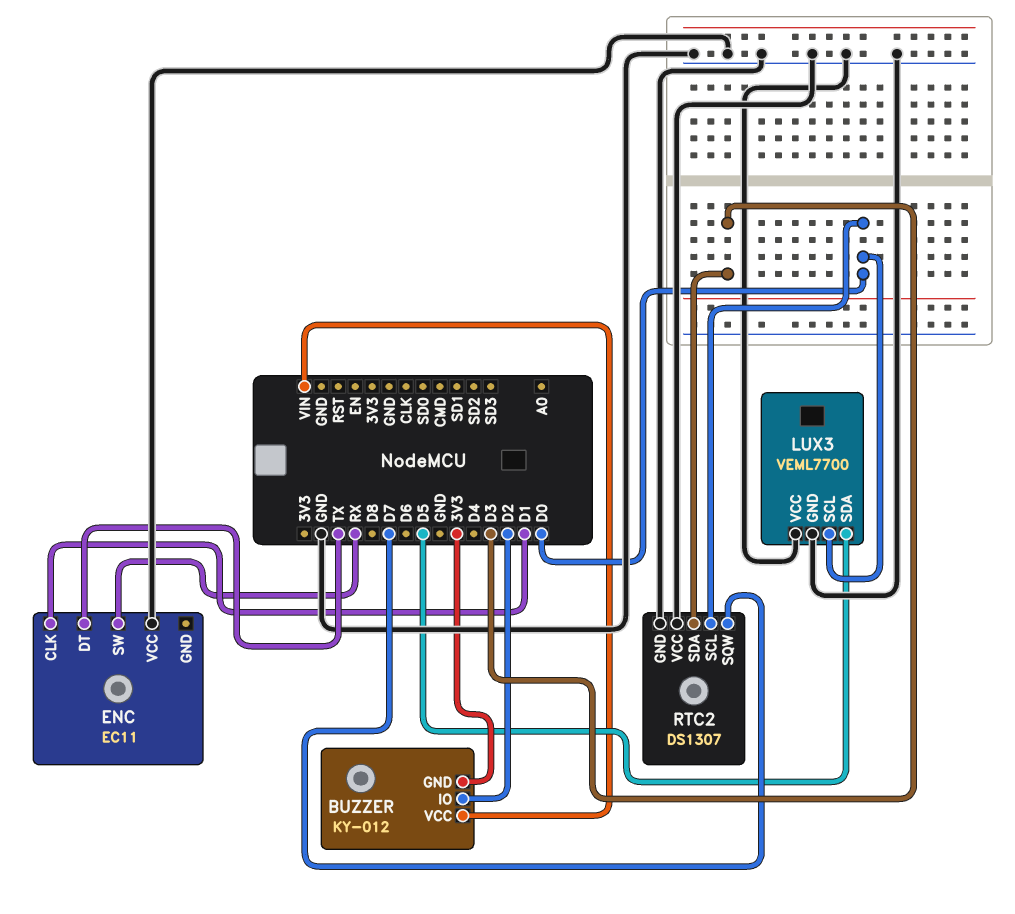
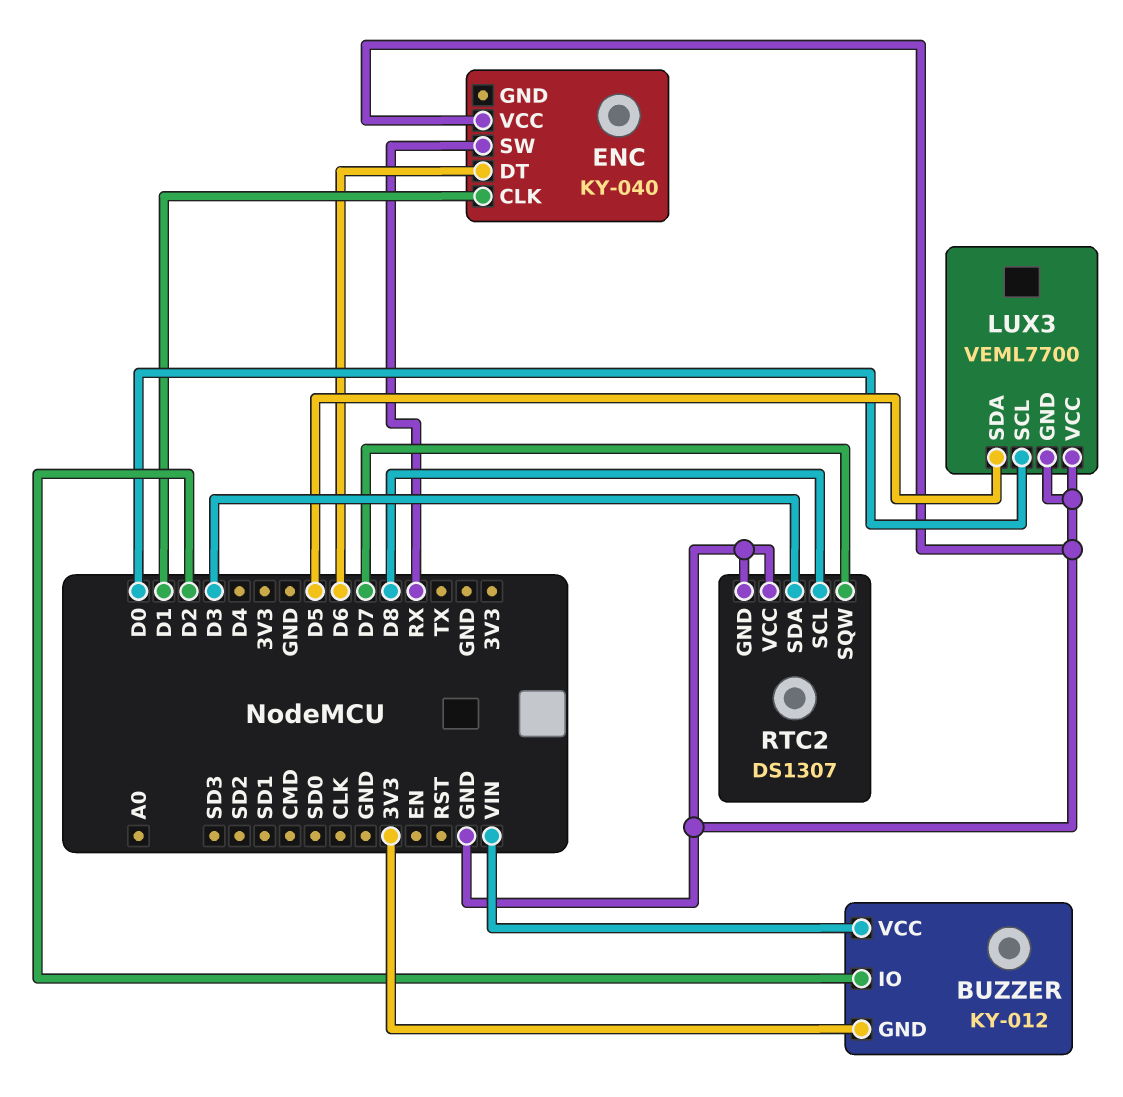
ENC: EC11 -> KY-040
ENC pin DT: TX -> D6
RTC2 pin SCL: D0 -> D8

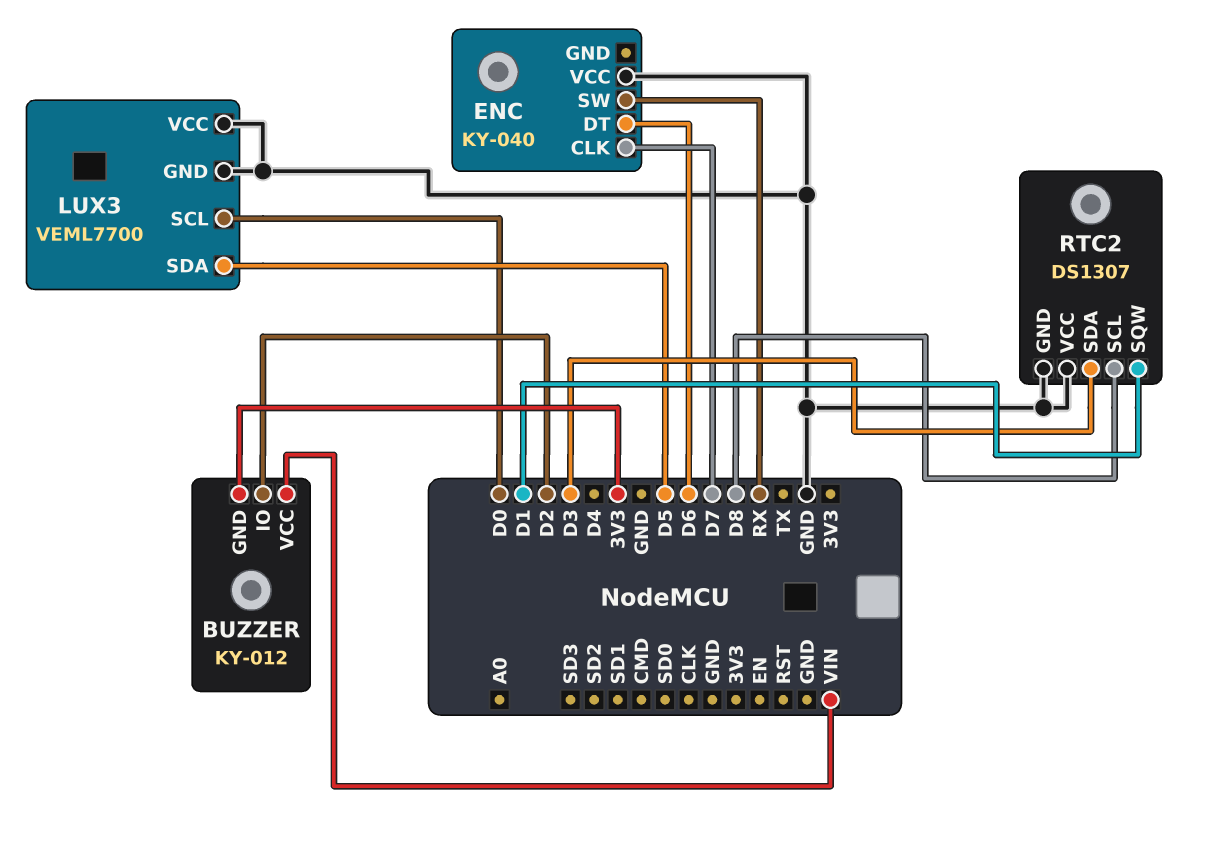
ENC pin CLK: D1 -> D7
RTC2 pin SQW: D7 -> D1

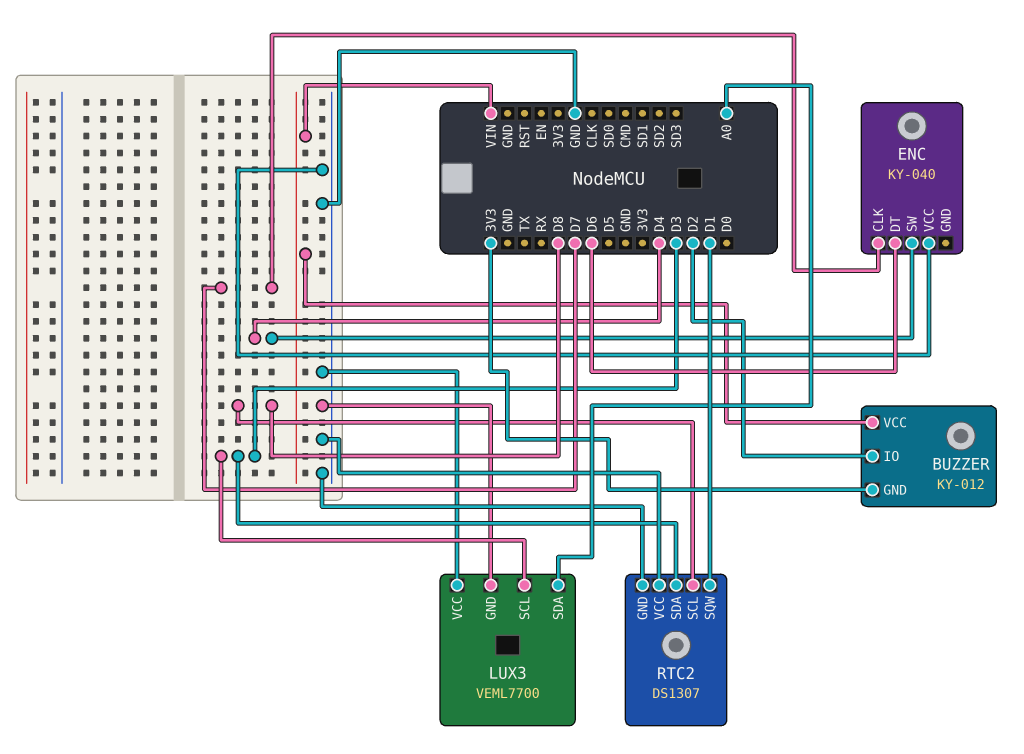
ENC pin SW: RX -> D4
LUX3 pin SCL: D0 -> D3
LUX3 pin SDA: D5 -> A0

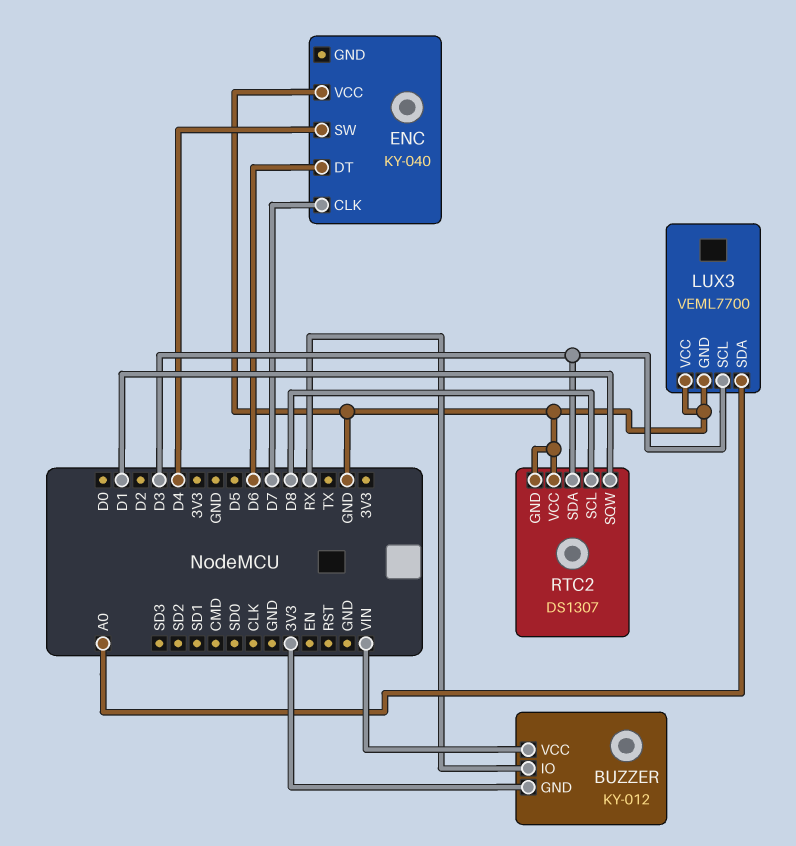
BUZZER pin IO: D2 -> RX

